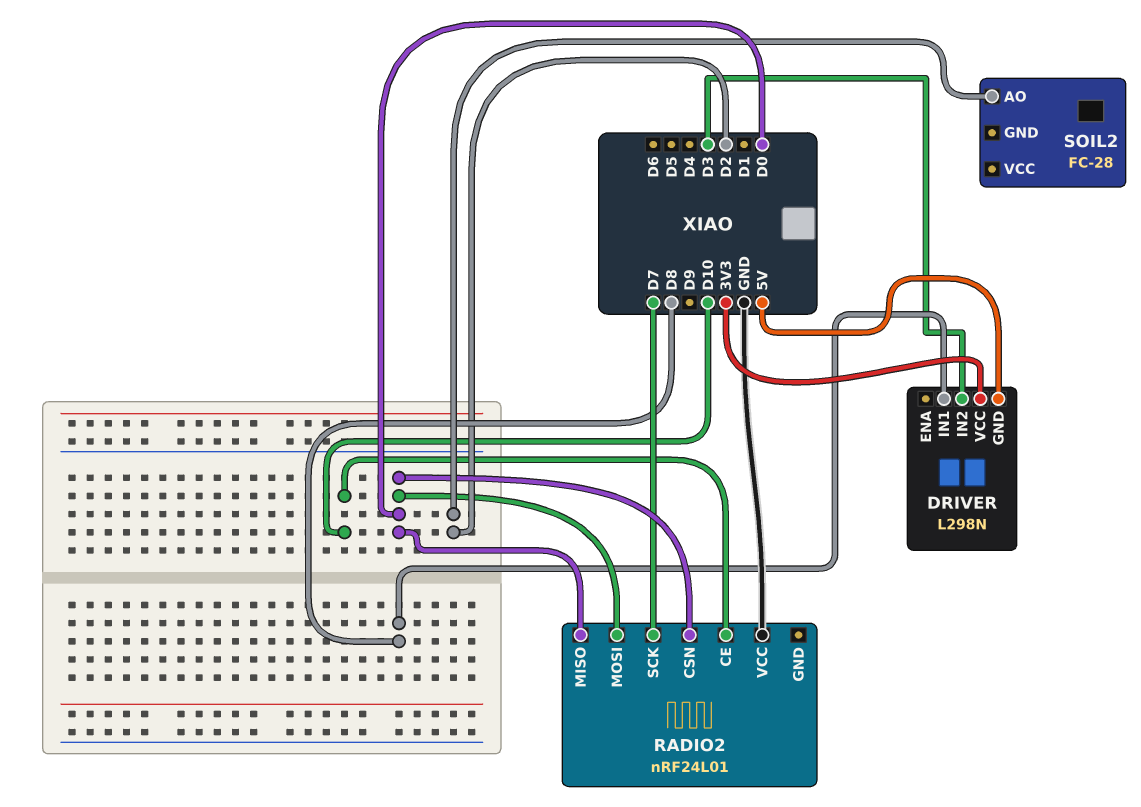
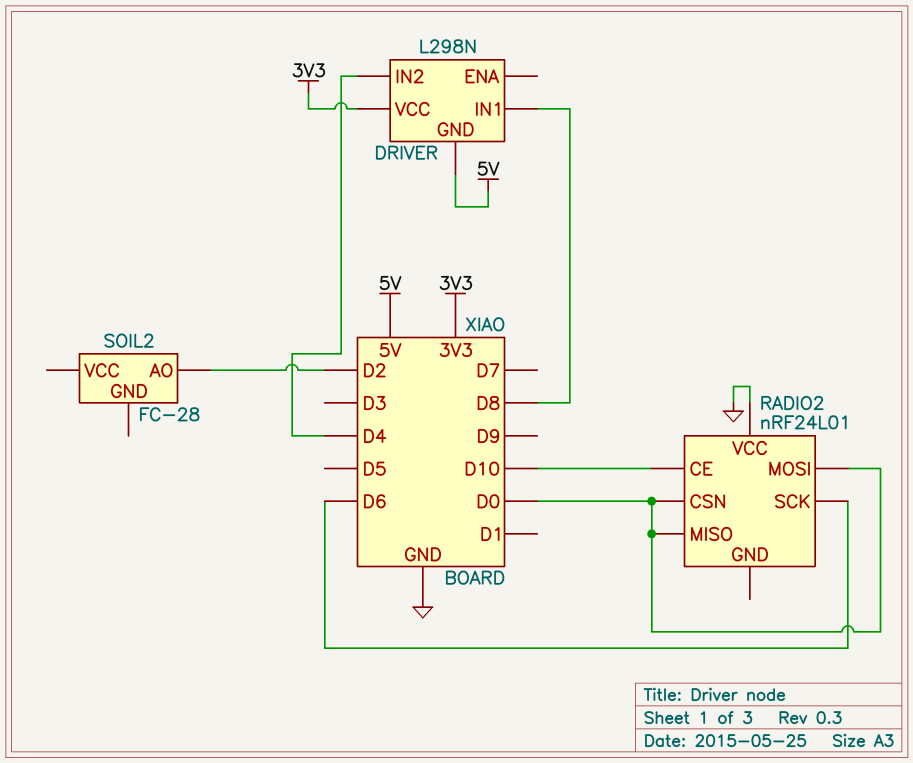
DRIVER pin IN2: D3 -> D4
RADIO2 pin SCK: D7 -> D6

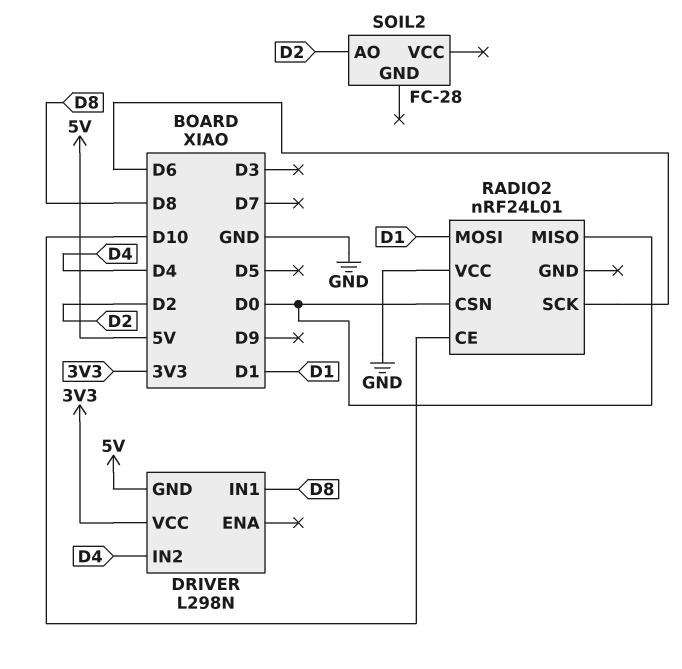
RADIO2 pin MOSI: D0 -> D1

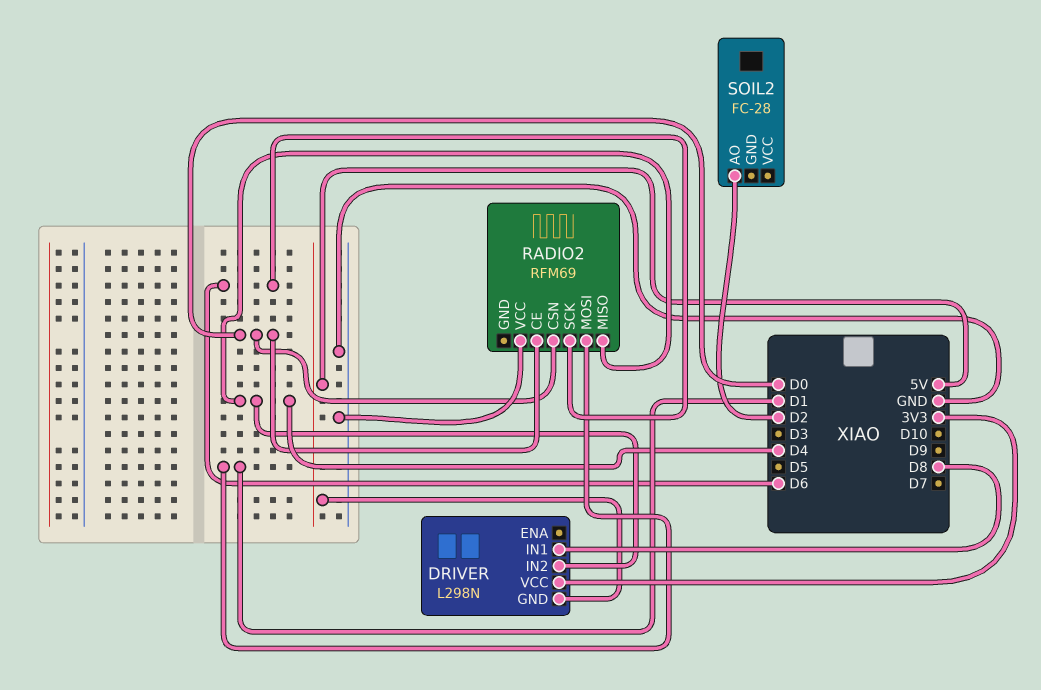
RADIO2: nRF24L01 -> RFM69
RADIO2 pin CE: D10 -> D0
RADIO2 pin MISO: D0 -> D4

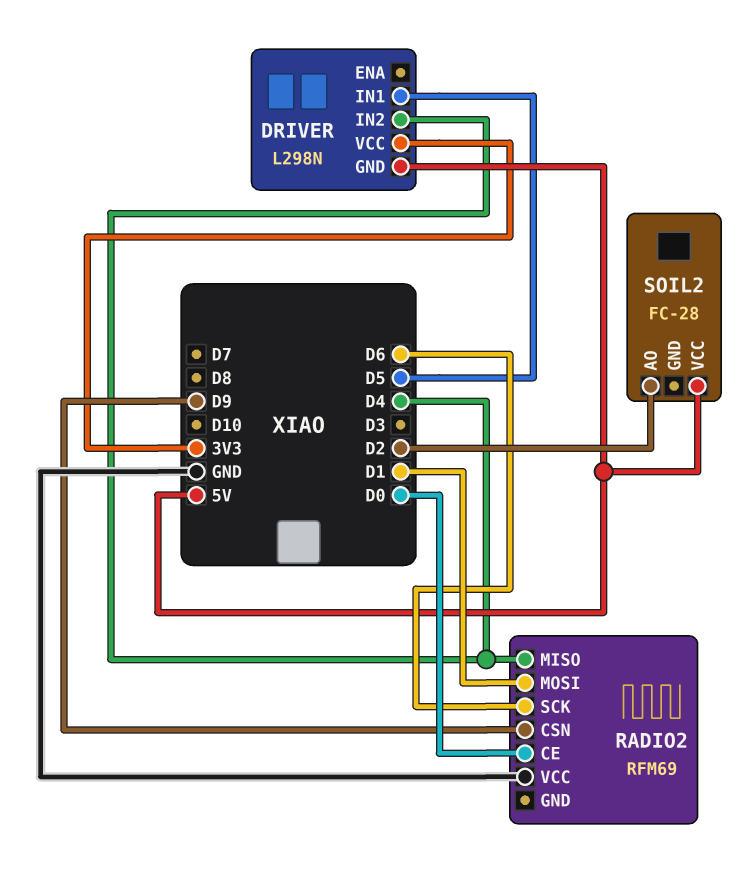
DRIVER pin IN1: D8 -> D5
RADIO2 pin CSN: D0 -> D9
SOIL2 pin VCC: none -> 5V

